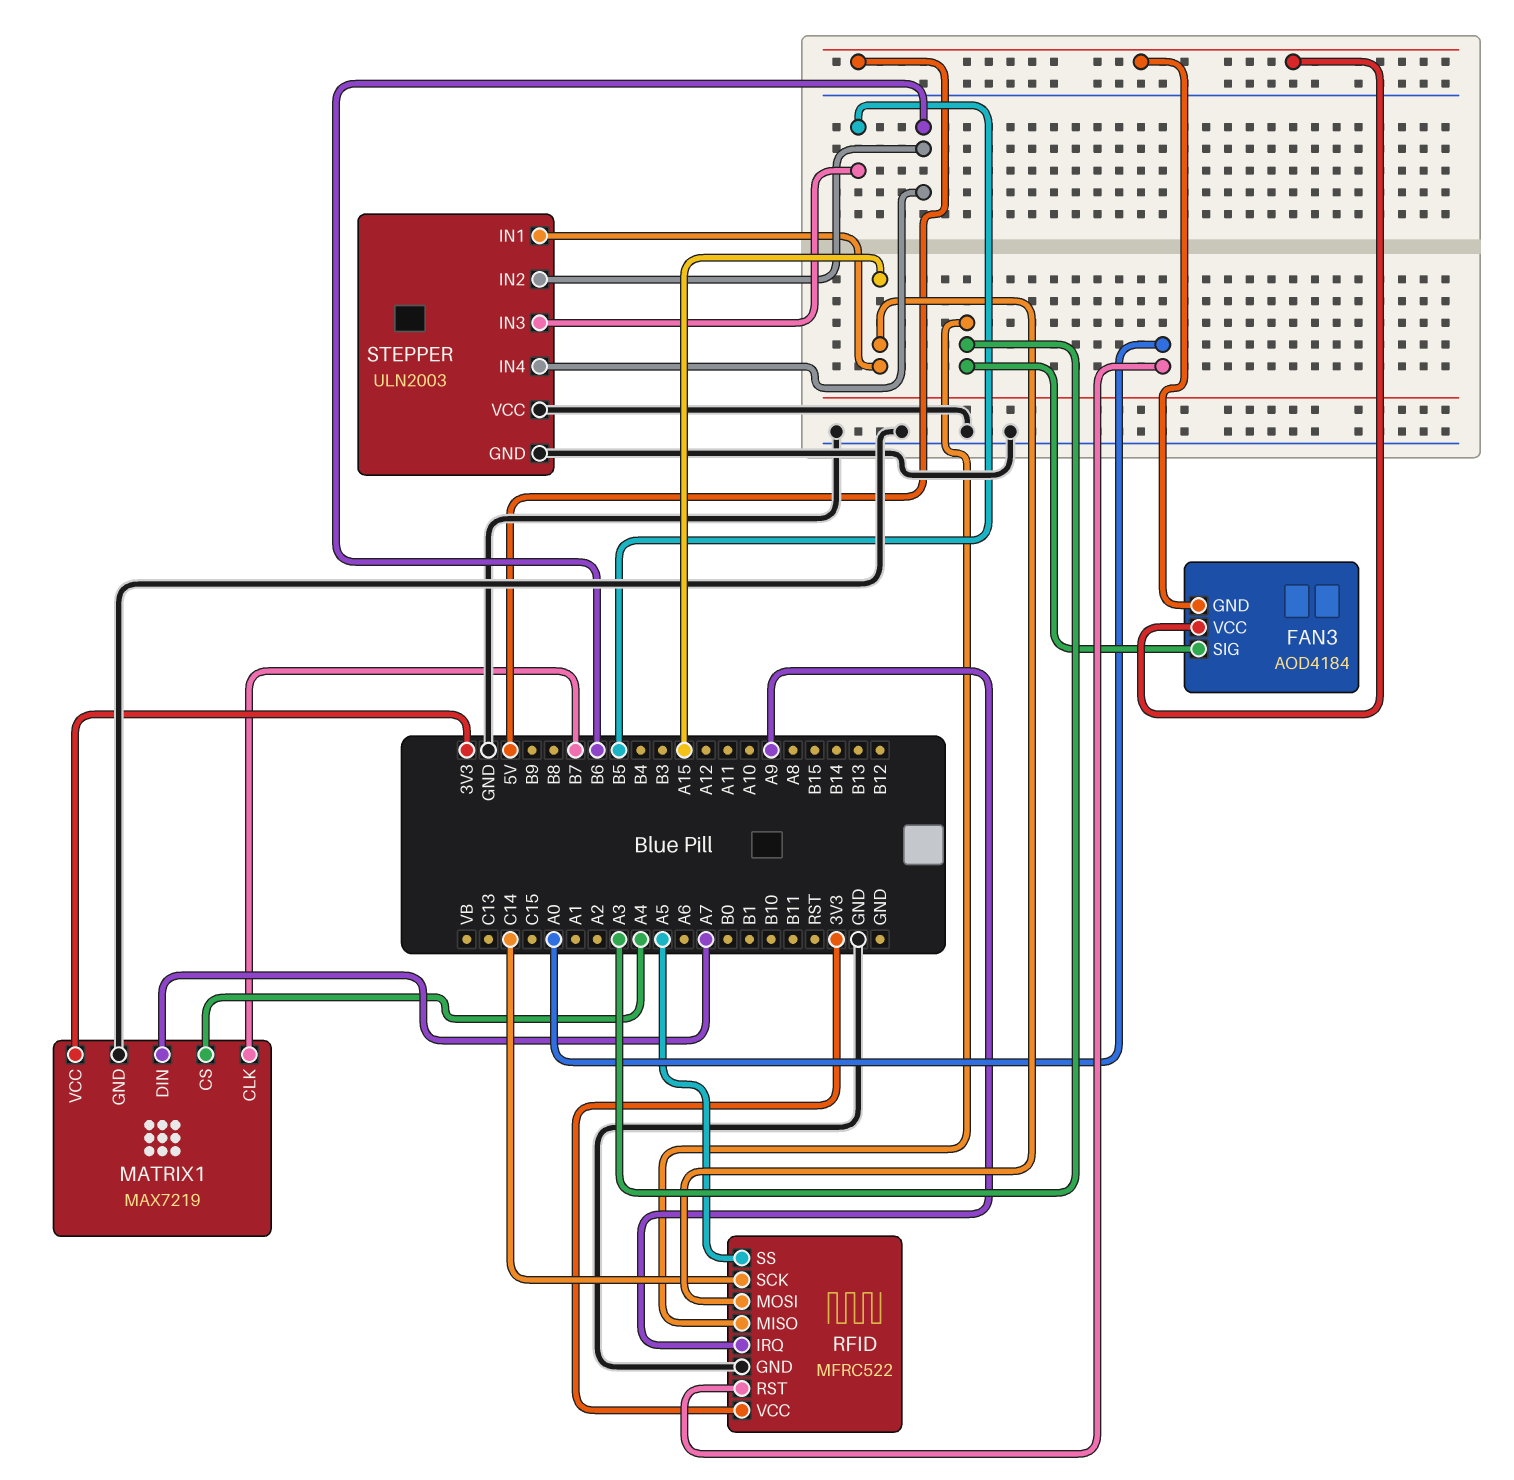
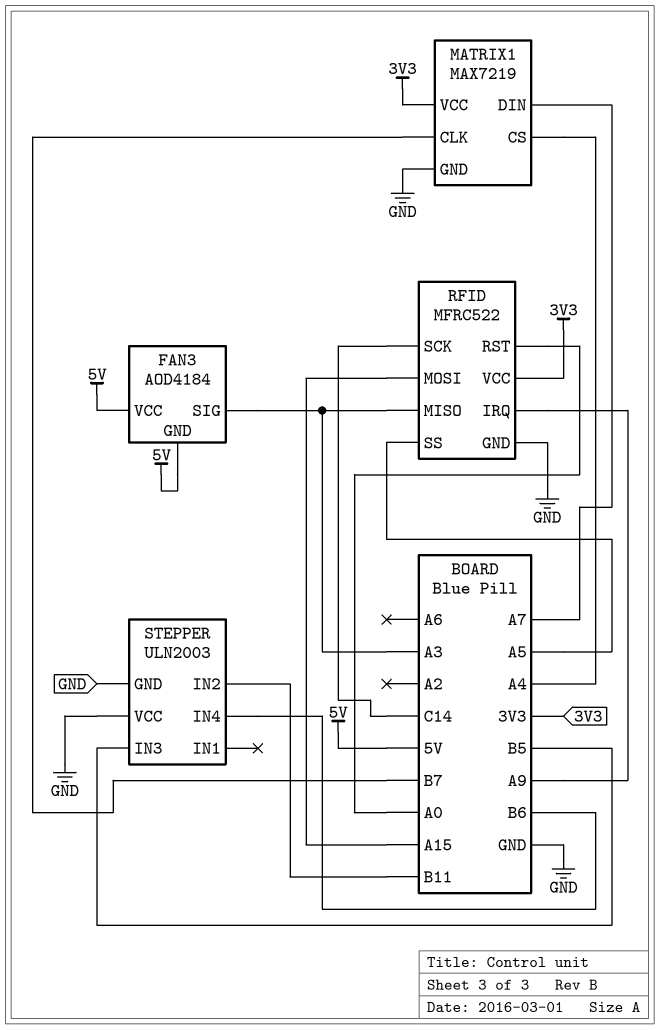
STEPPER pin IN1: A15 -> none
STEPPER pin IN2: B6 -> B11

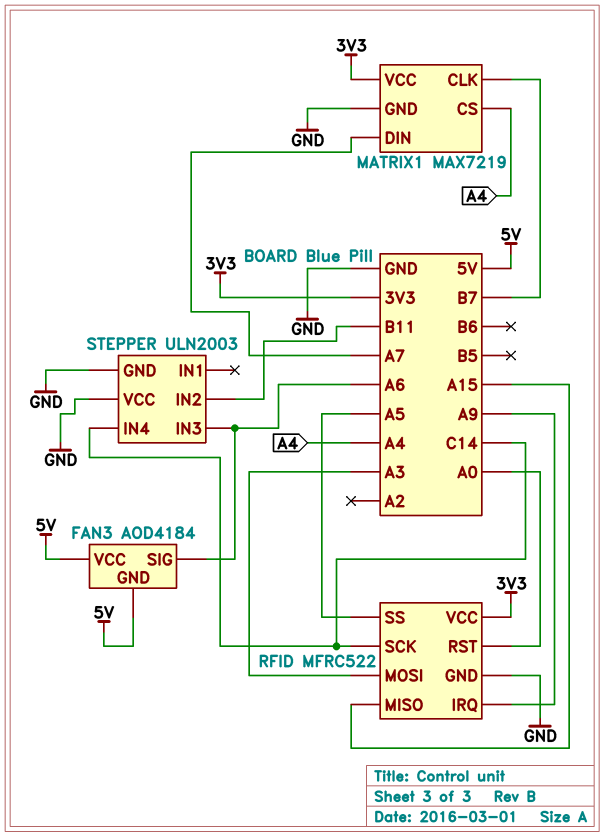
FAN3 pin SIG: A3 -> A6
RFID pin MISO: A3 -> A15
RFID pin MOSI: A15 -> A3
STEPPER pin IN3: B5 -> A6
STEPPER pin IN4: B6 -> C14

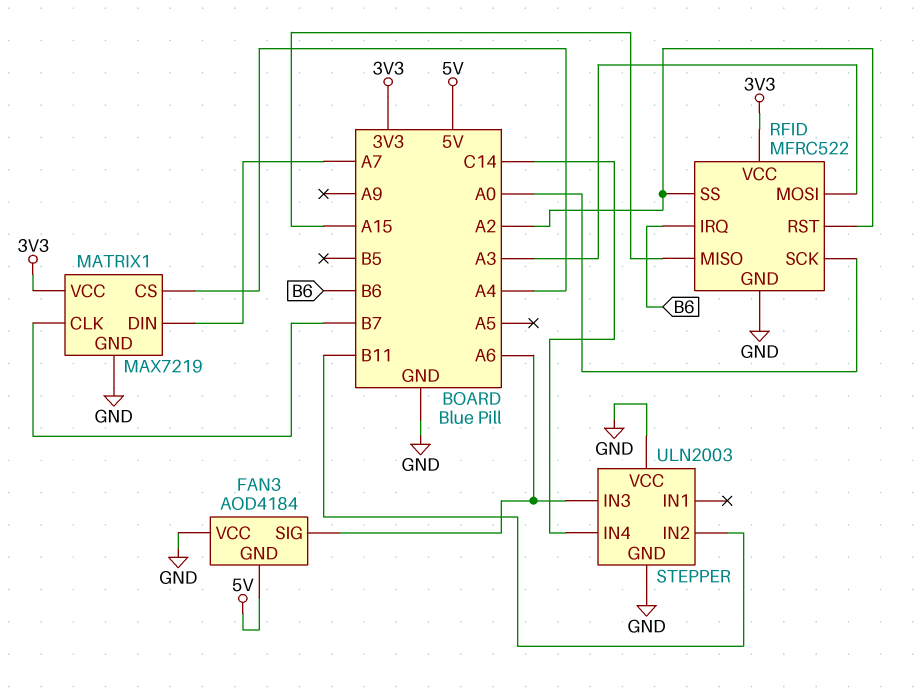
FAN3 pin VCC: 5V -> GND
RFID pin IRQ: A9 -> B6
RFID pin RST: A0 -> A2
RFID pin SCK: C14 -> A0
RFID pin SS: A5 -> A2

